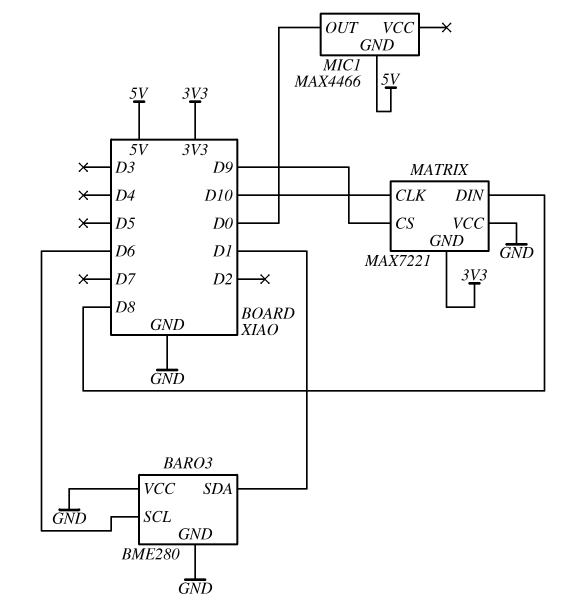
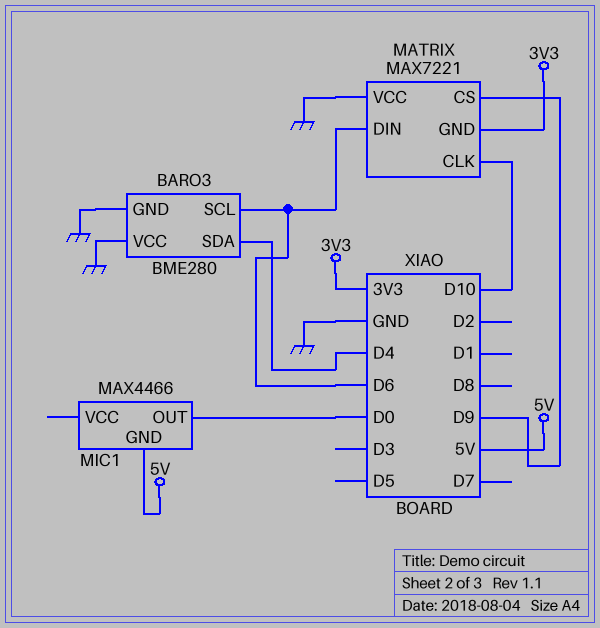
BARO3 pin SDA: D1 -> D4
MATRIX pin DIN: D8 -> D6

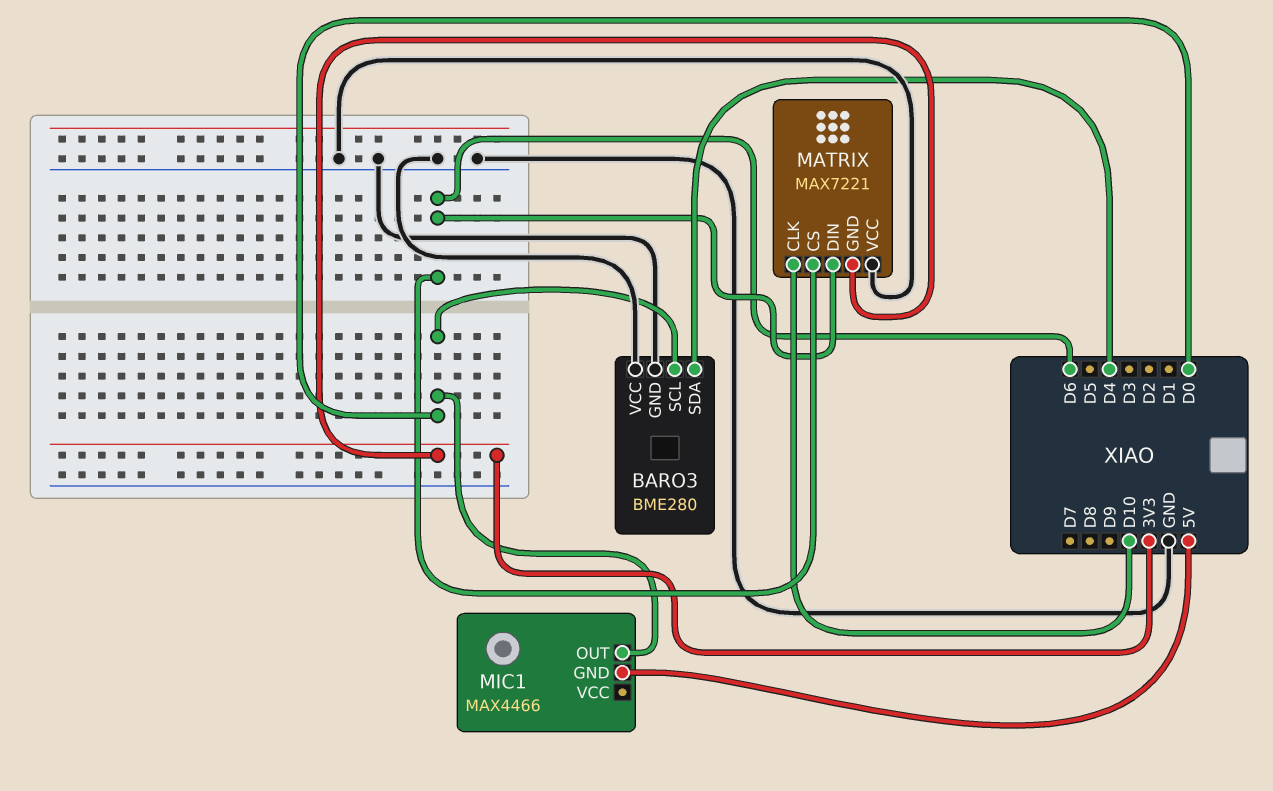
BARO3 pin SCL: D6 -> D0
MATRIX pin CS: D9 -> D6

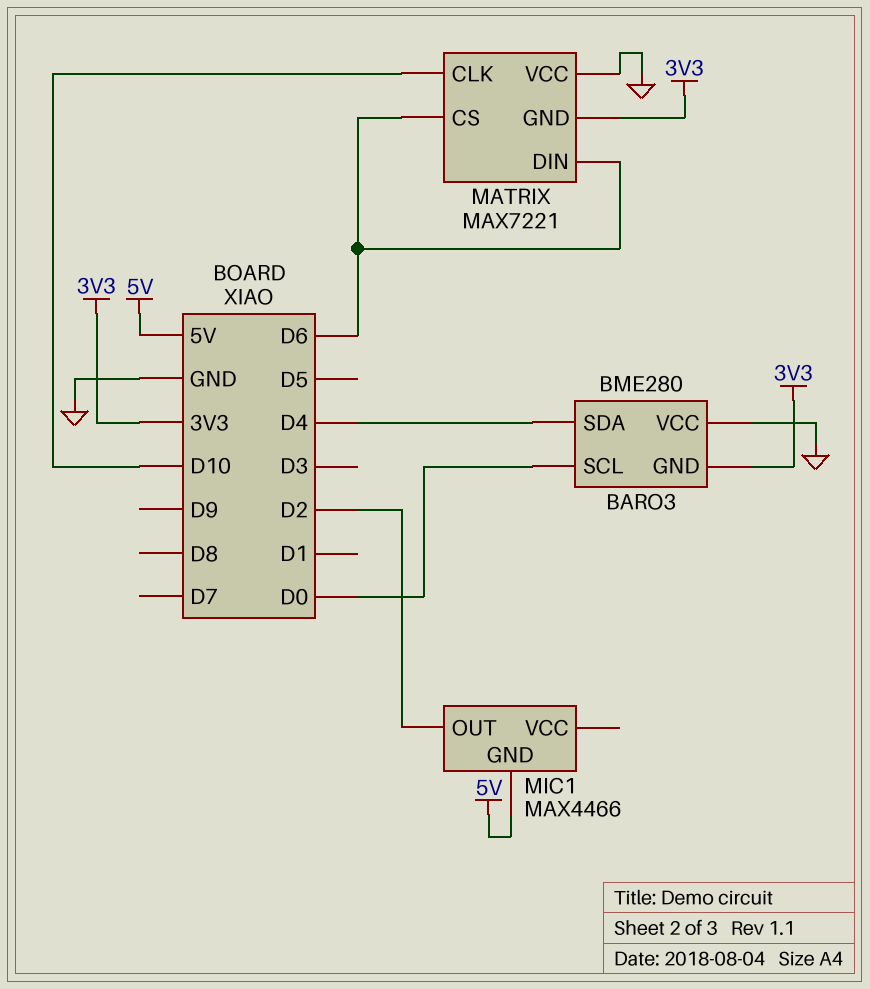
BARO3 pin GND: GND -> 3V3
MIC1 pin OUT: D0 -> D2

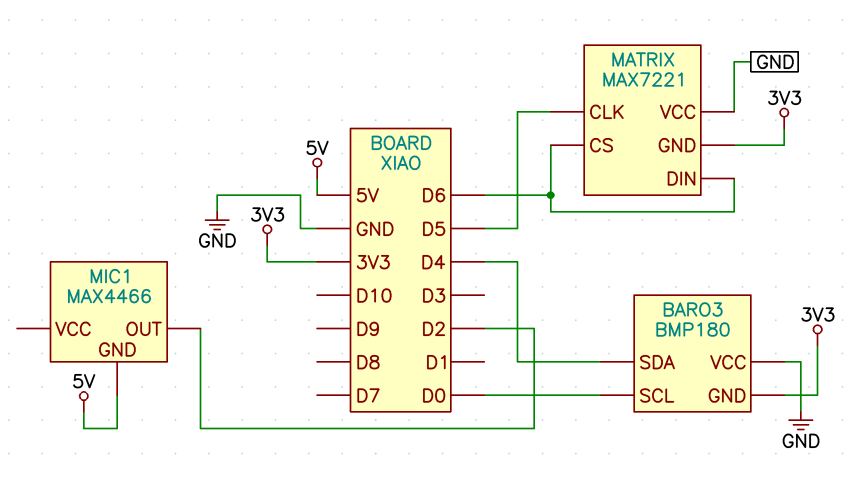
BARO3: BME280 -> BMP180
MATRIX pin CLK: D10 -> D5

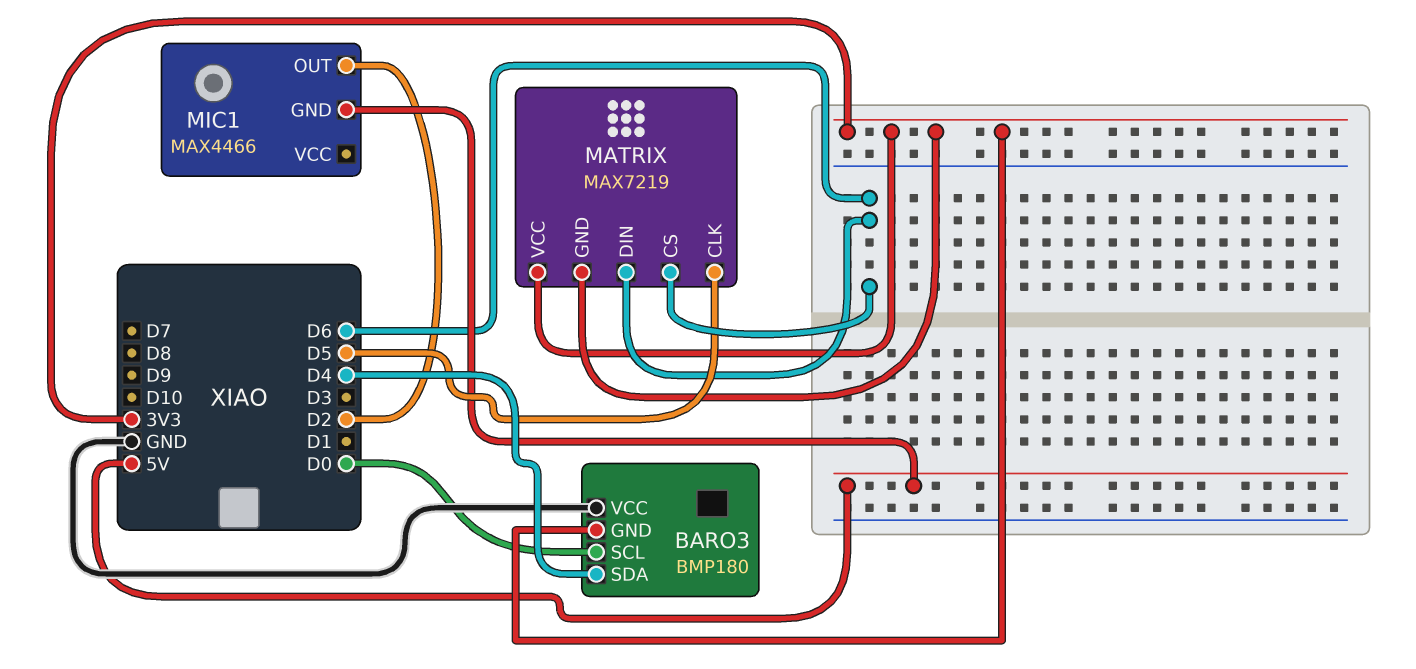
MATRIX: MAX7221 -> MAX7219
MATRIX pin VCC: GND -> 3V3

